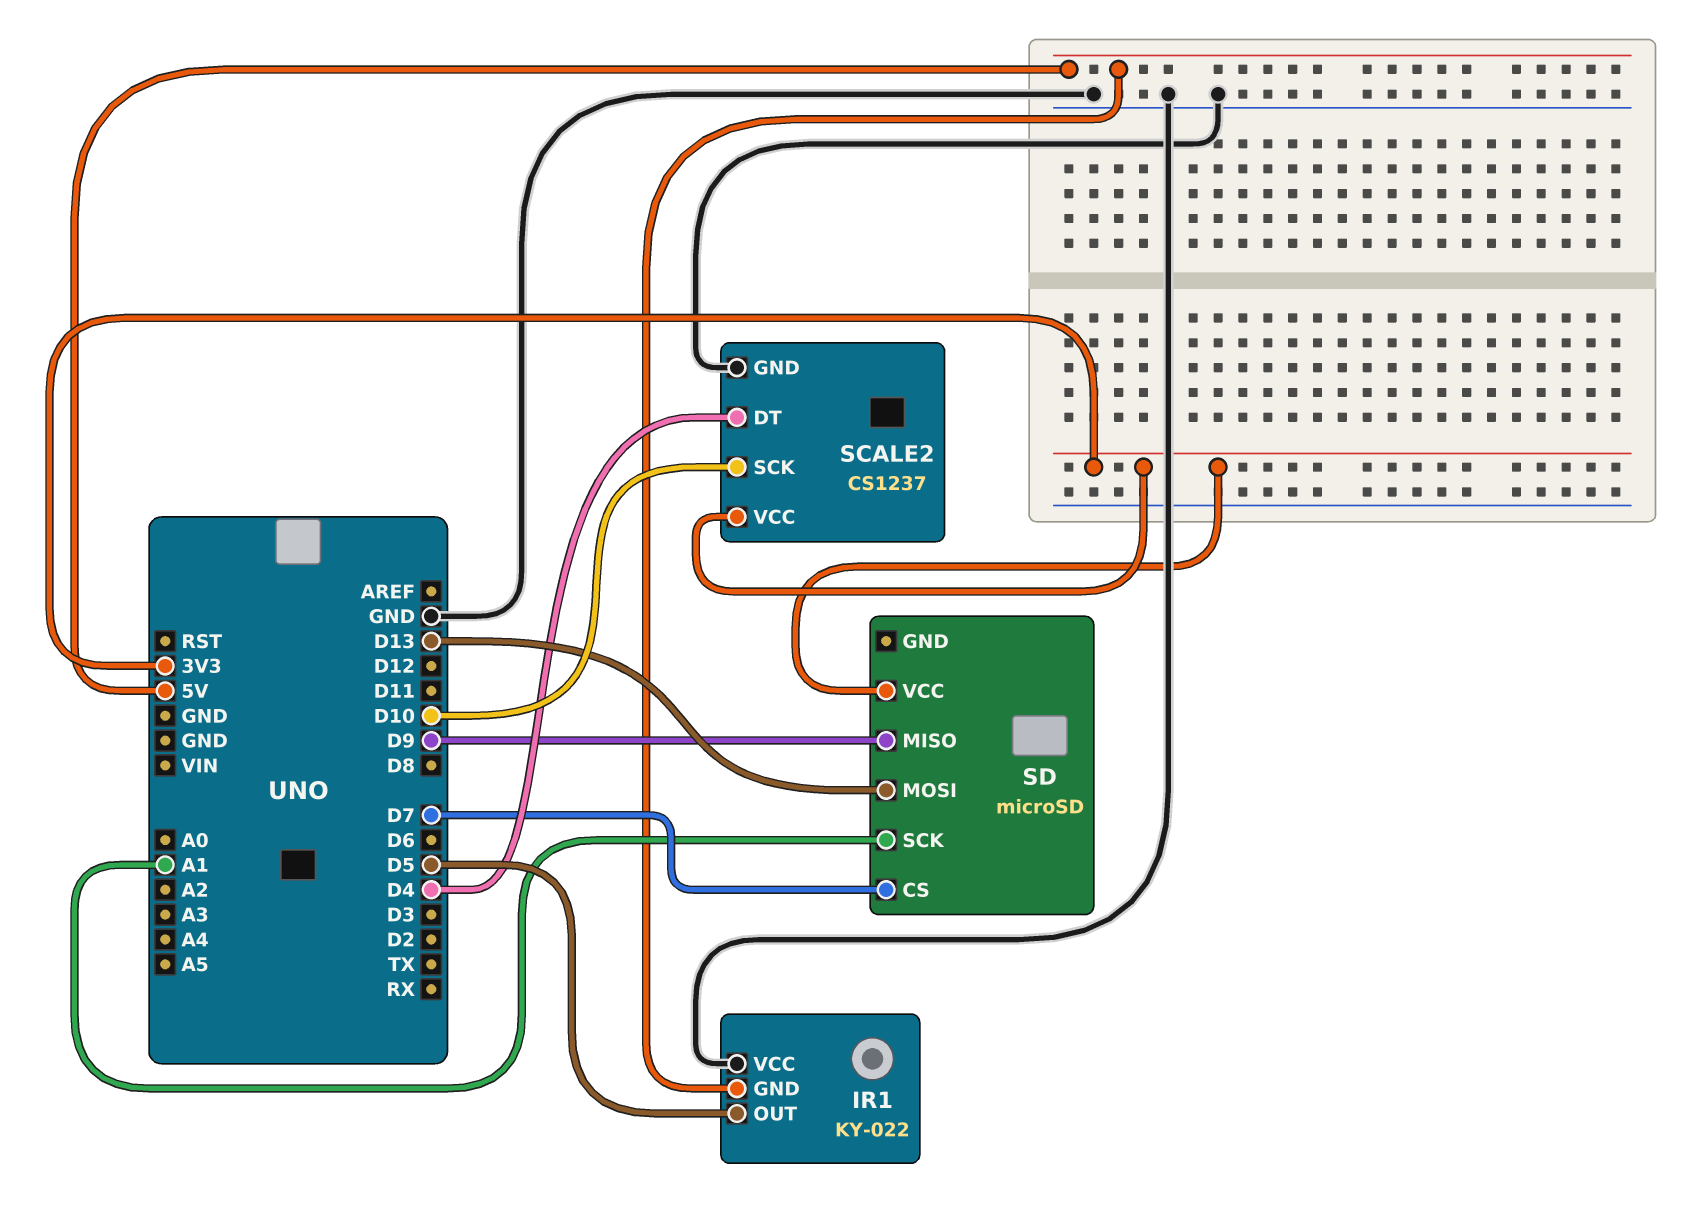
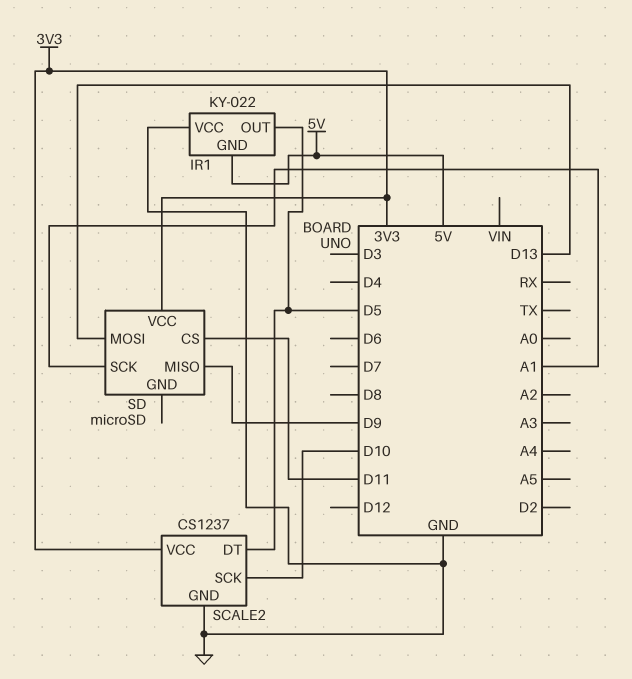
SCALE2 pin DT: D4 -> D5
SD pin CS: D7 -> D11

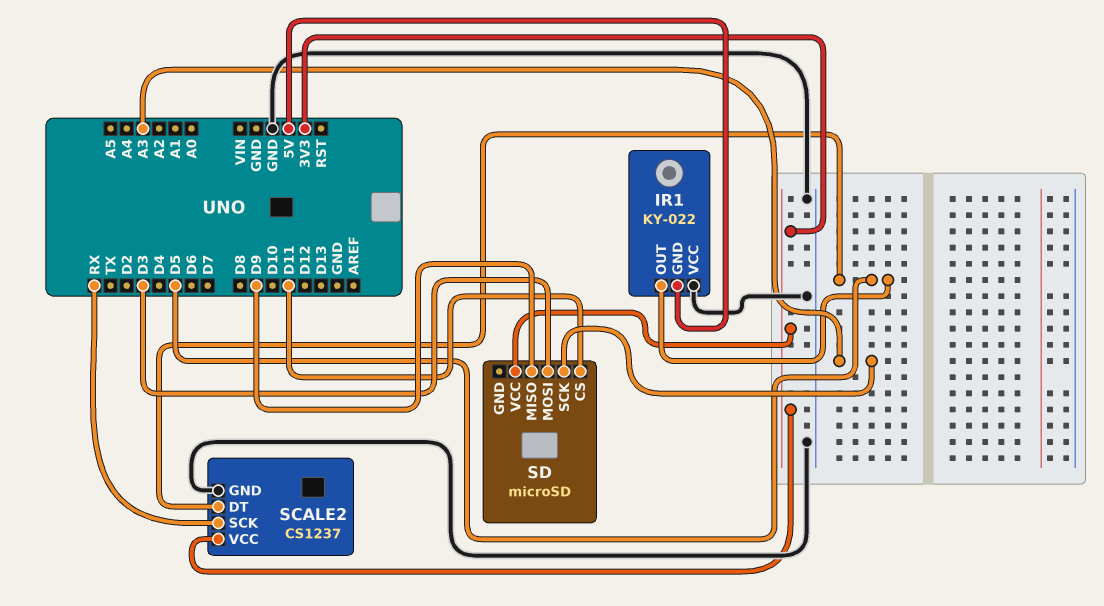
SCALE2 pin SCK: D10 -> RX
SD pin MOSI: D13 -> D3
SD pin SCK: A1 -> A3

